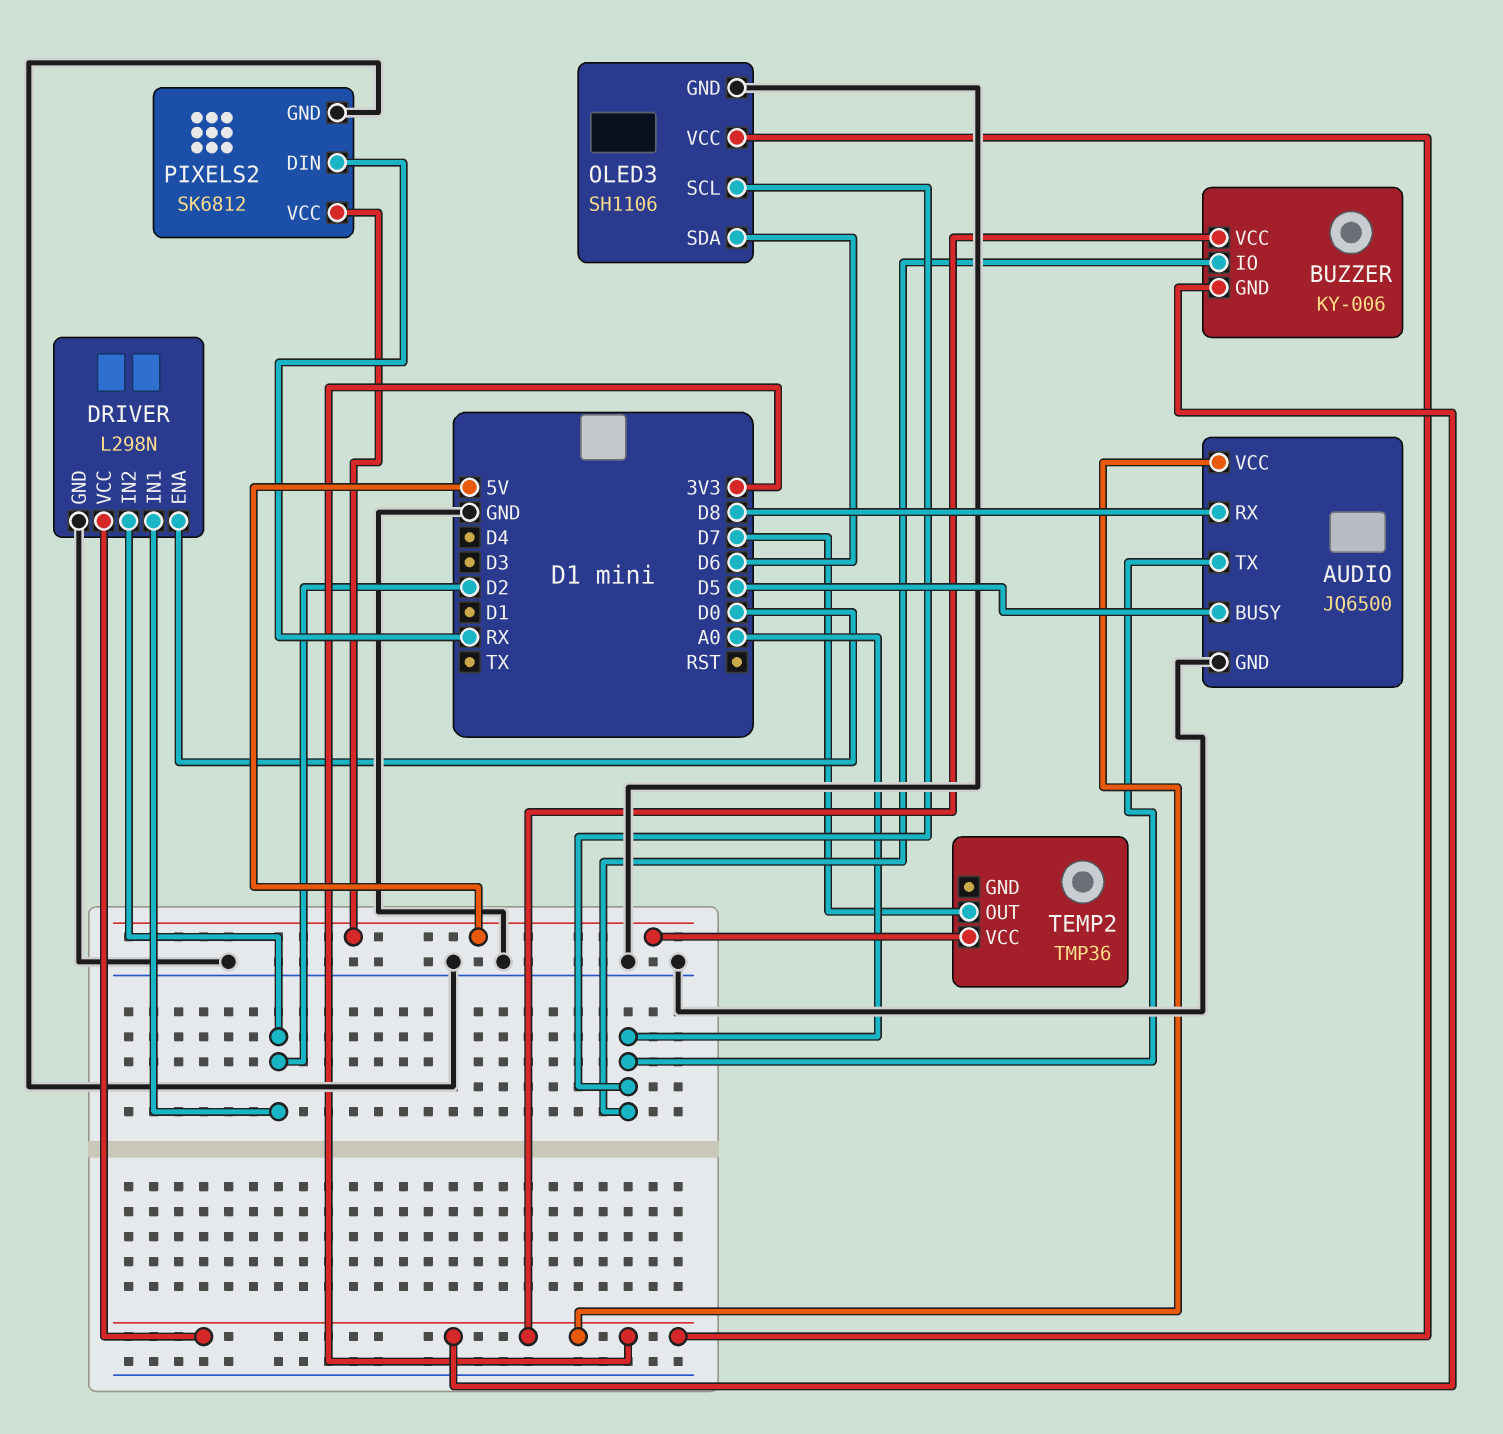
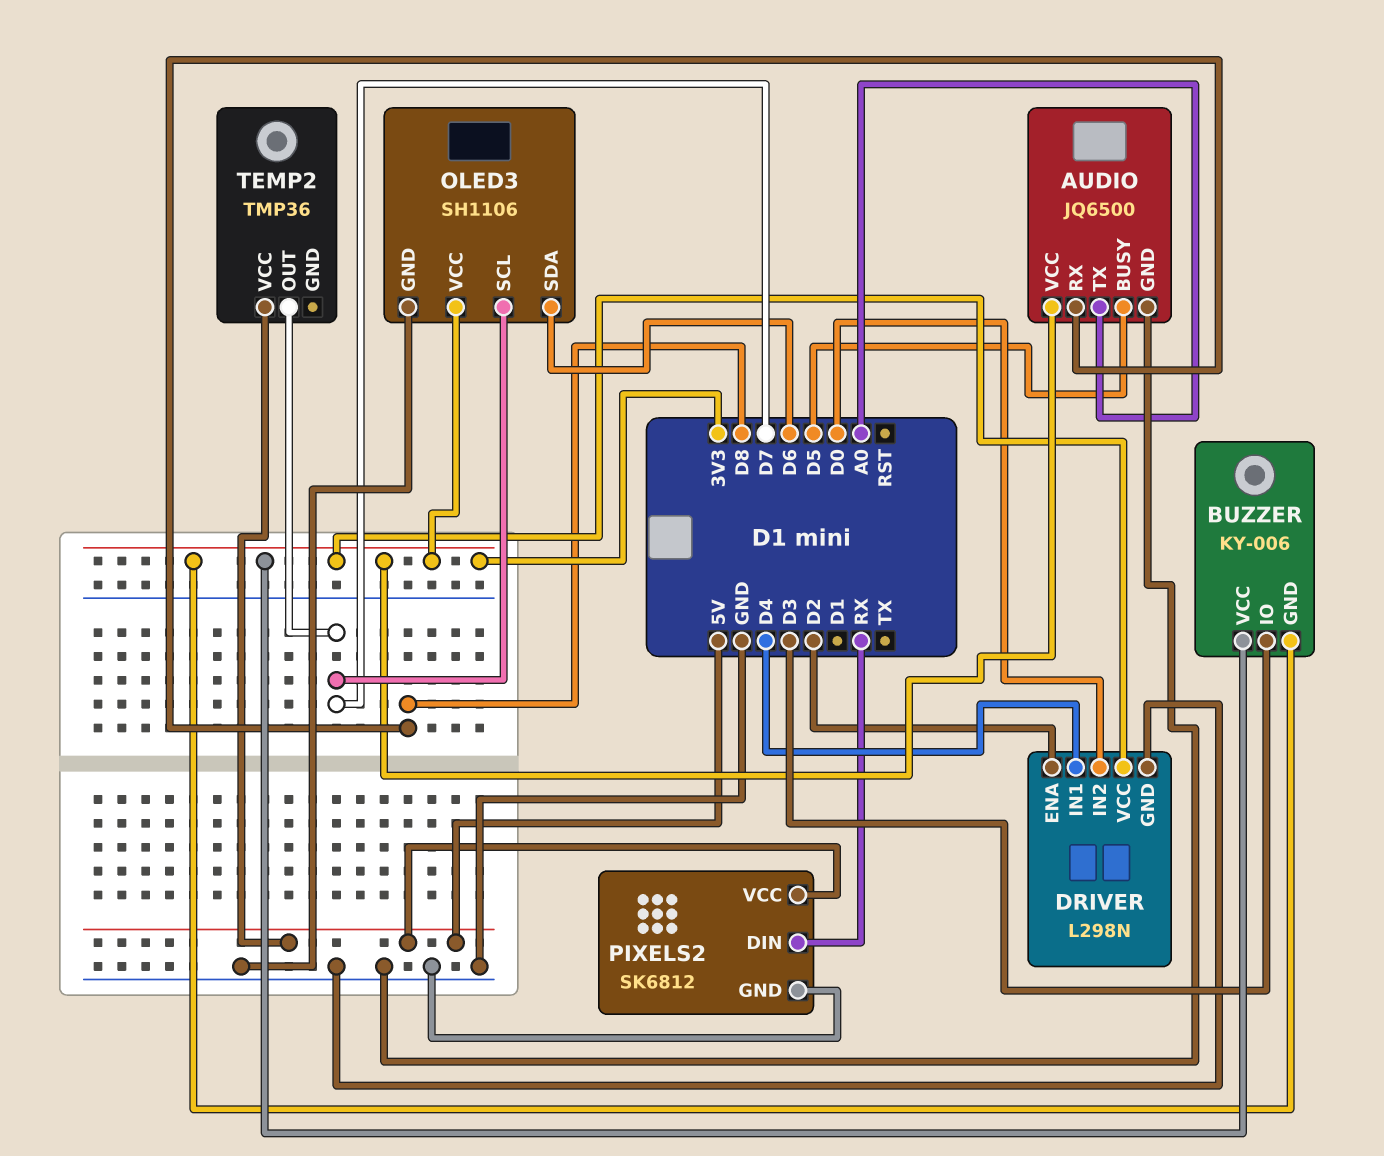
BUZZER pin IO: A0 -> D3
DRIVER pin ENA: D0 -> D2
DRIVER pin IN1: D2 -> D4
DRIVER pin IN2: D2 -> D0
OLED3 pin SCL: A0 -> D7

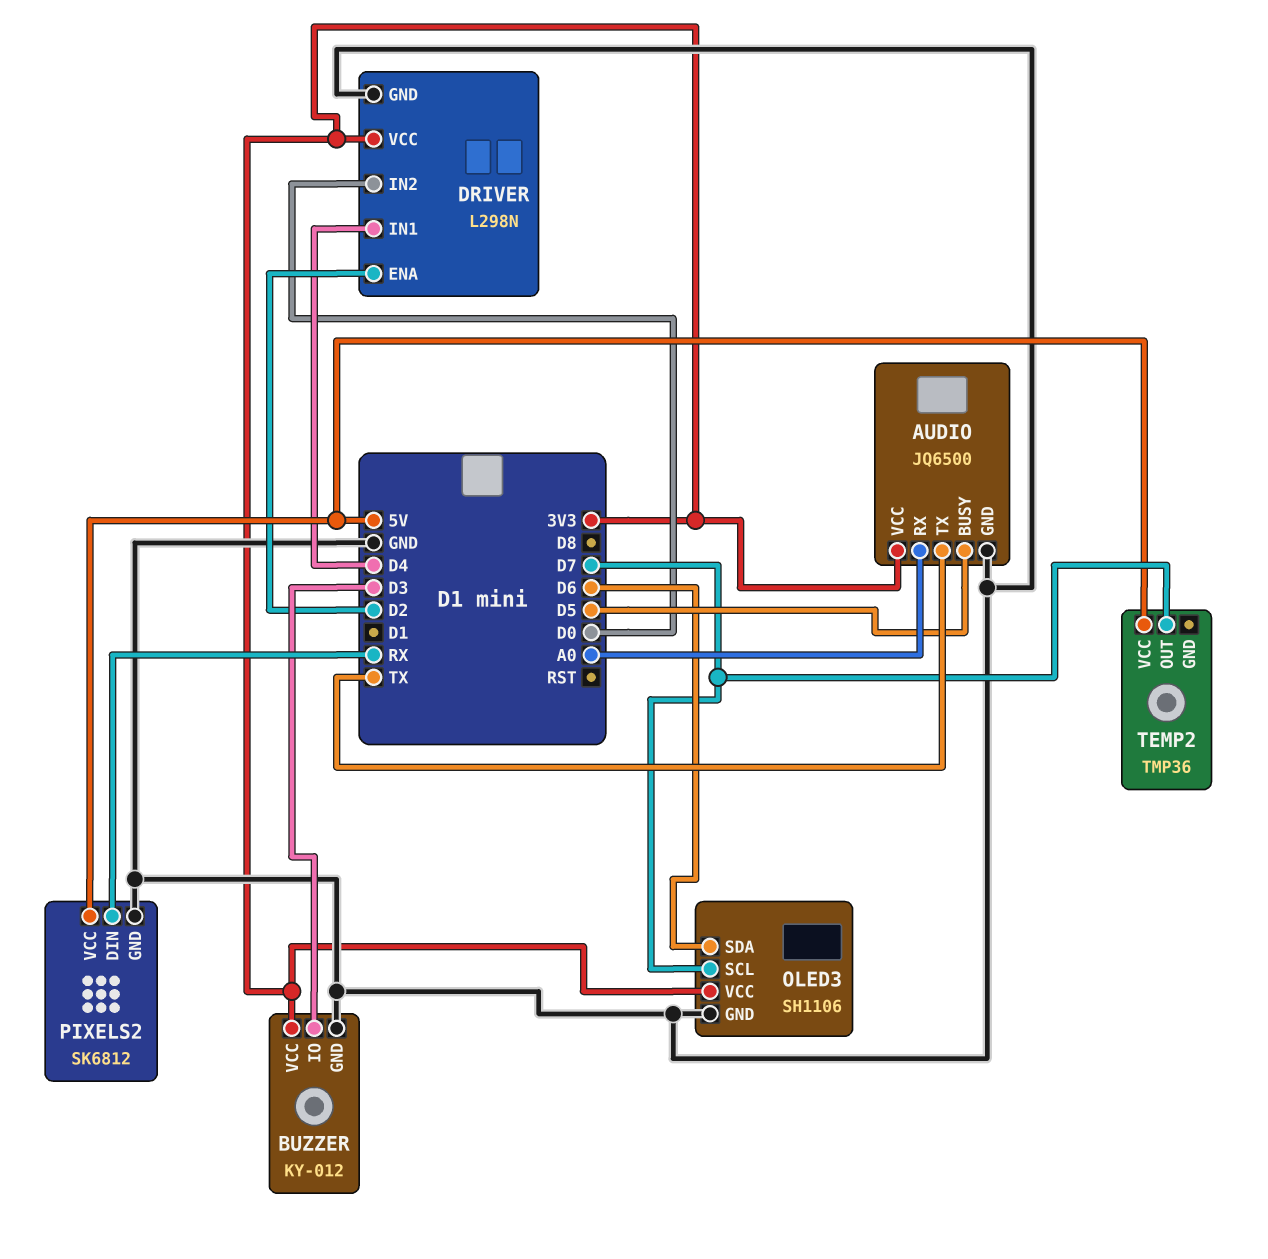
AUDIO pin RX: D8 -> A0
AUDIO pin TX: A0 -> TX
BUZZER: KY-006 -> KY-012
BUZZER pin GND: 3V3 -> GND

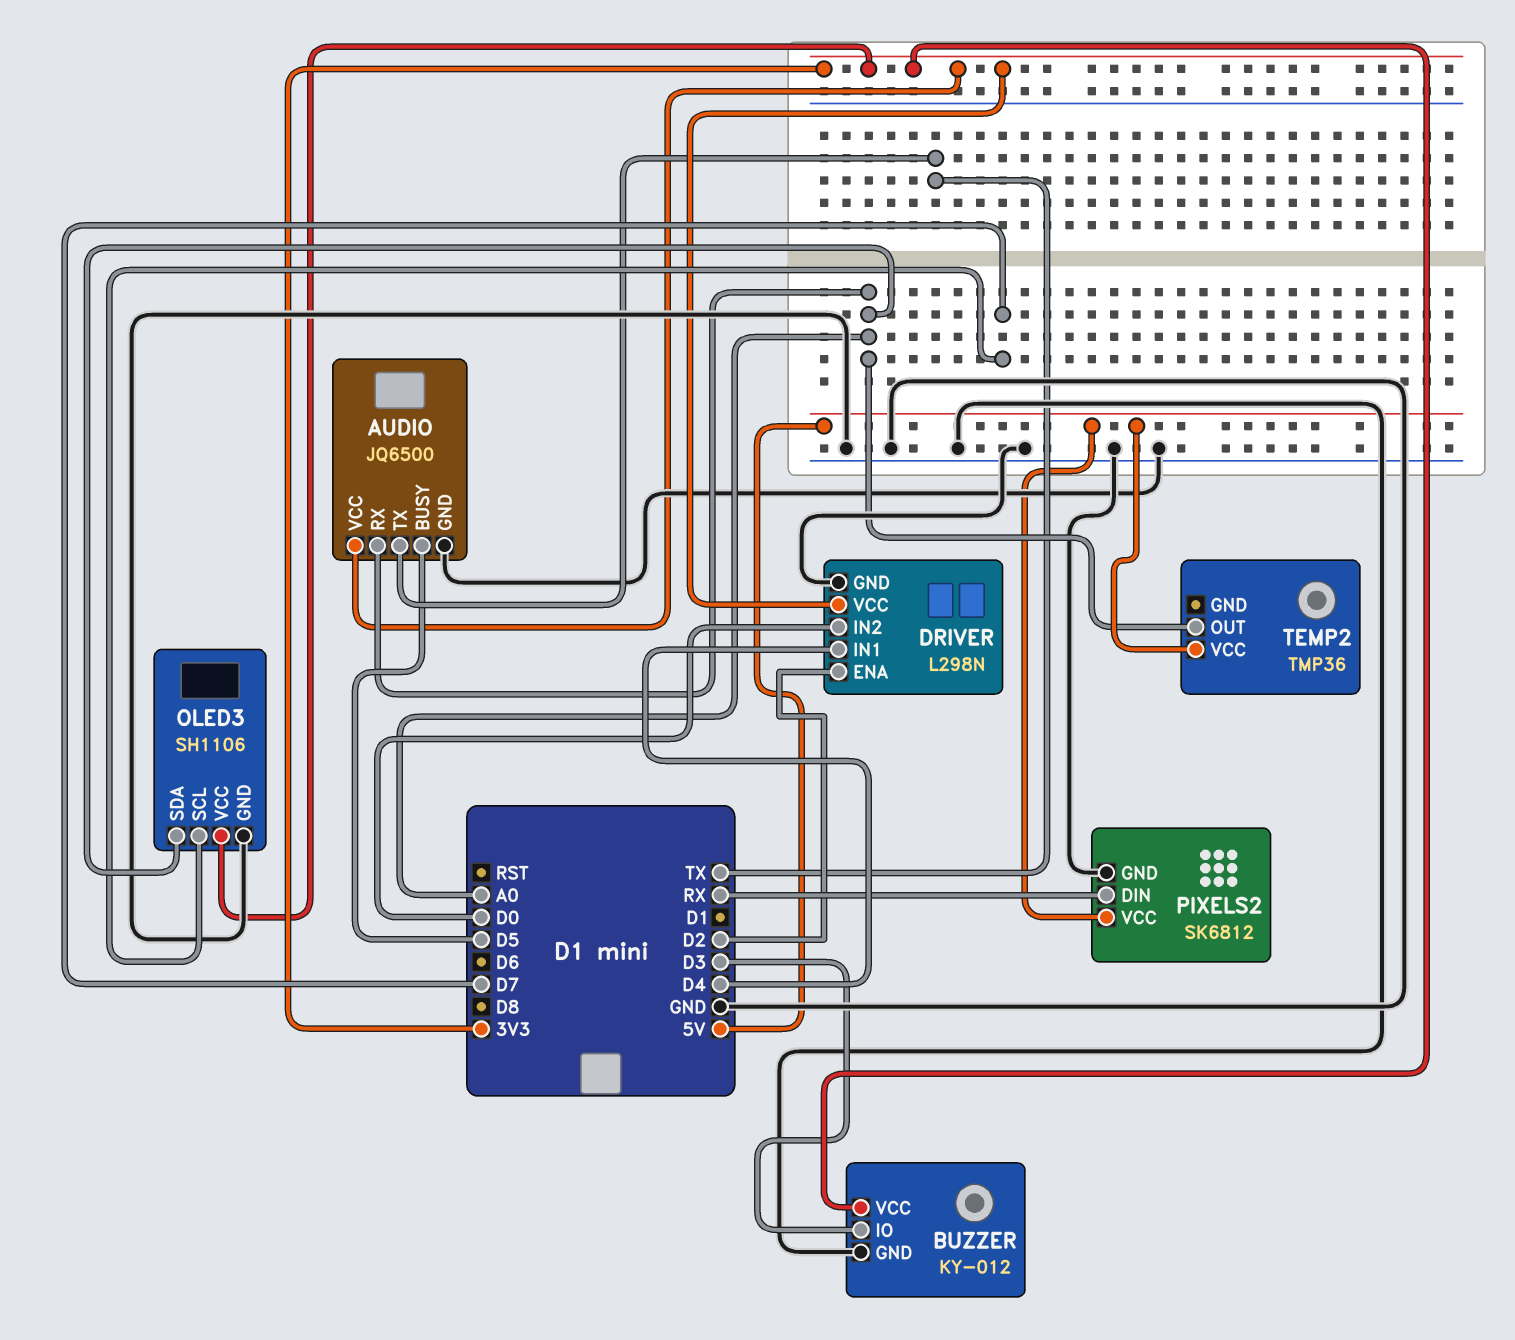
OLED3 pin SDA: D6 -> A0
TEMP2 pin OUT: D7 -> A0

